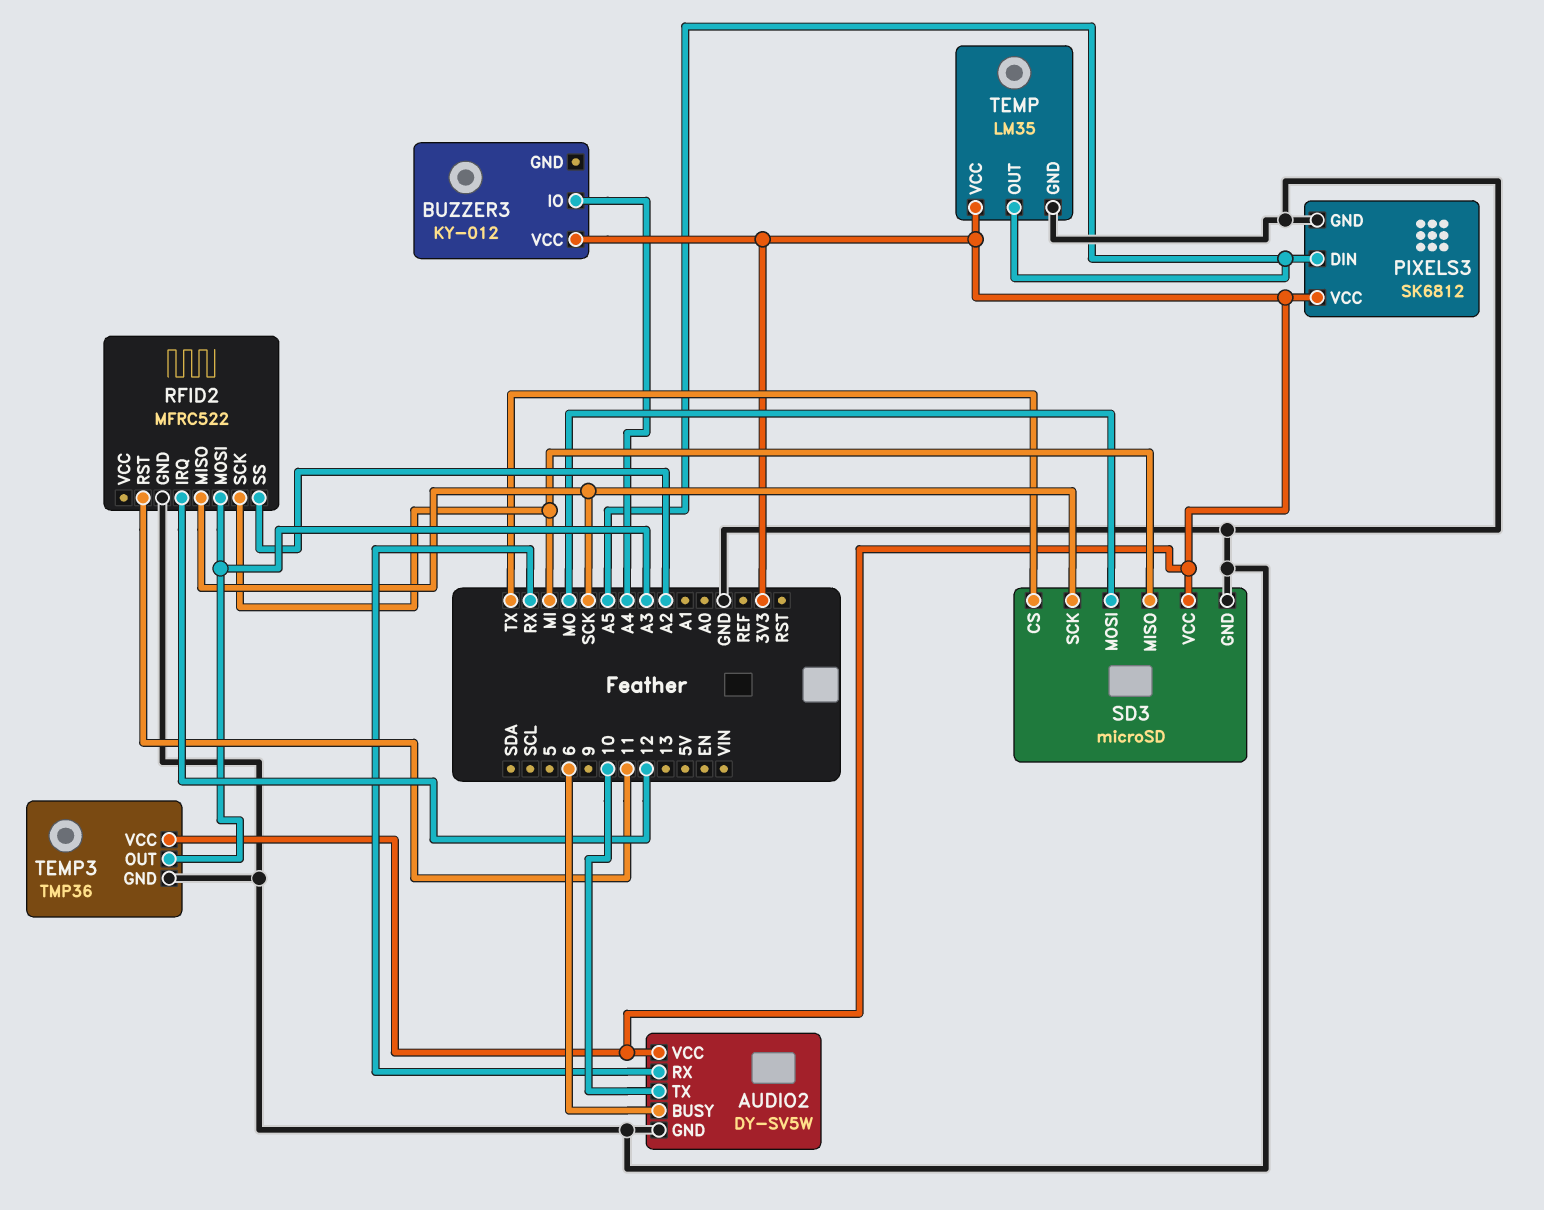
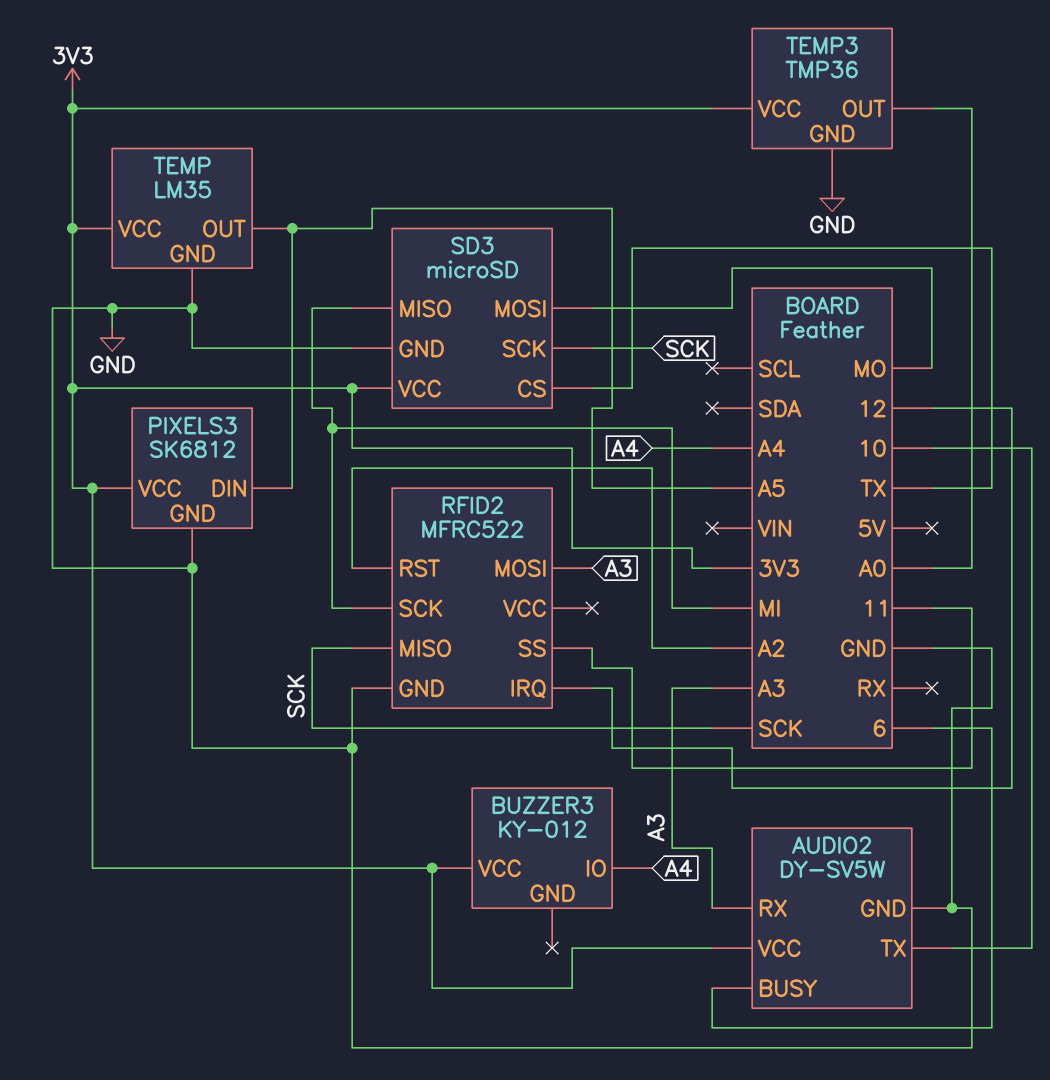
AUDIO2 pin RX: RX -> A3
RFID2 pin RST: 11 -> A2
RFID2 pin SS: A2 -> 11
TEMP3 pin OUT: A3 -> A0

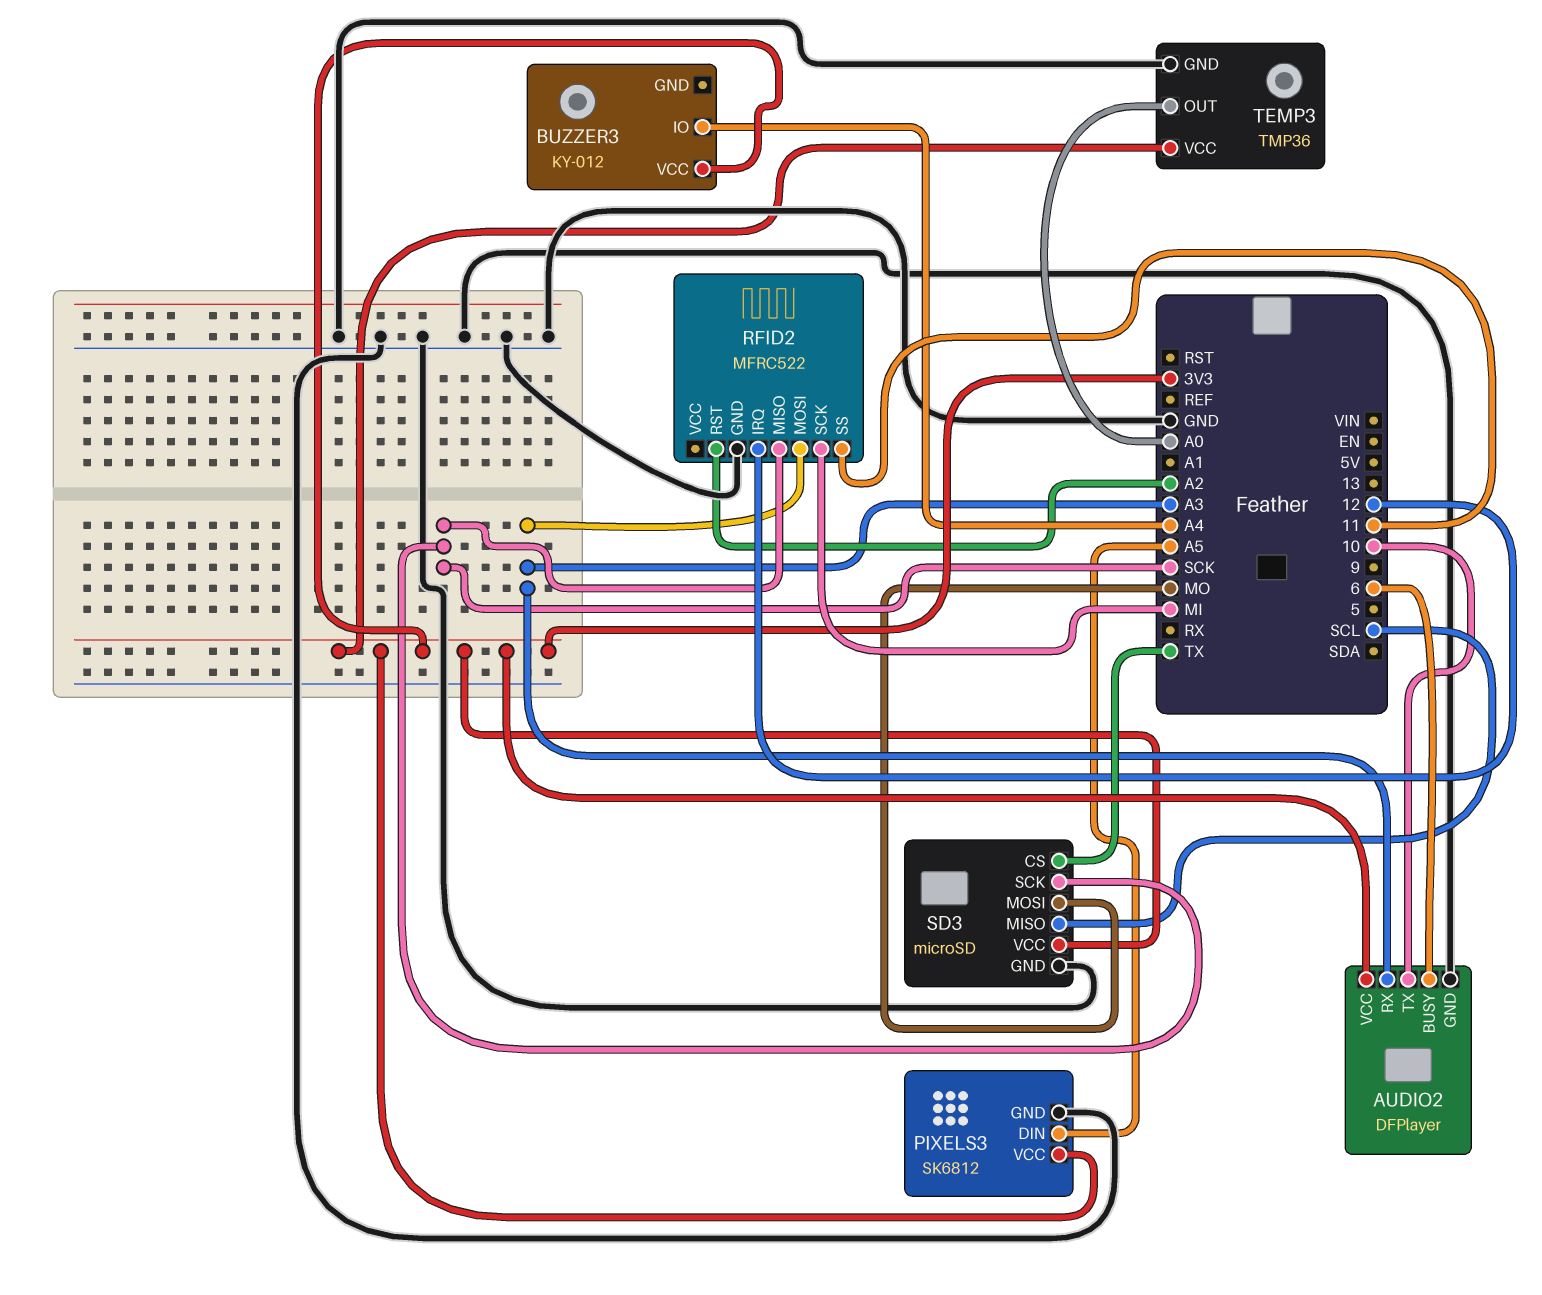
AUDIO2: DY-SV5W -> DFPlayer
SD3 pin MISO: MI -> SCL
TEMP: LM35 -> none
TEMP pin GND: GND -> none
TEMP pin OUT: A5 -> none
TEMP pin VCC: 3V3 -> none

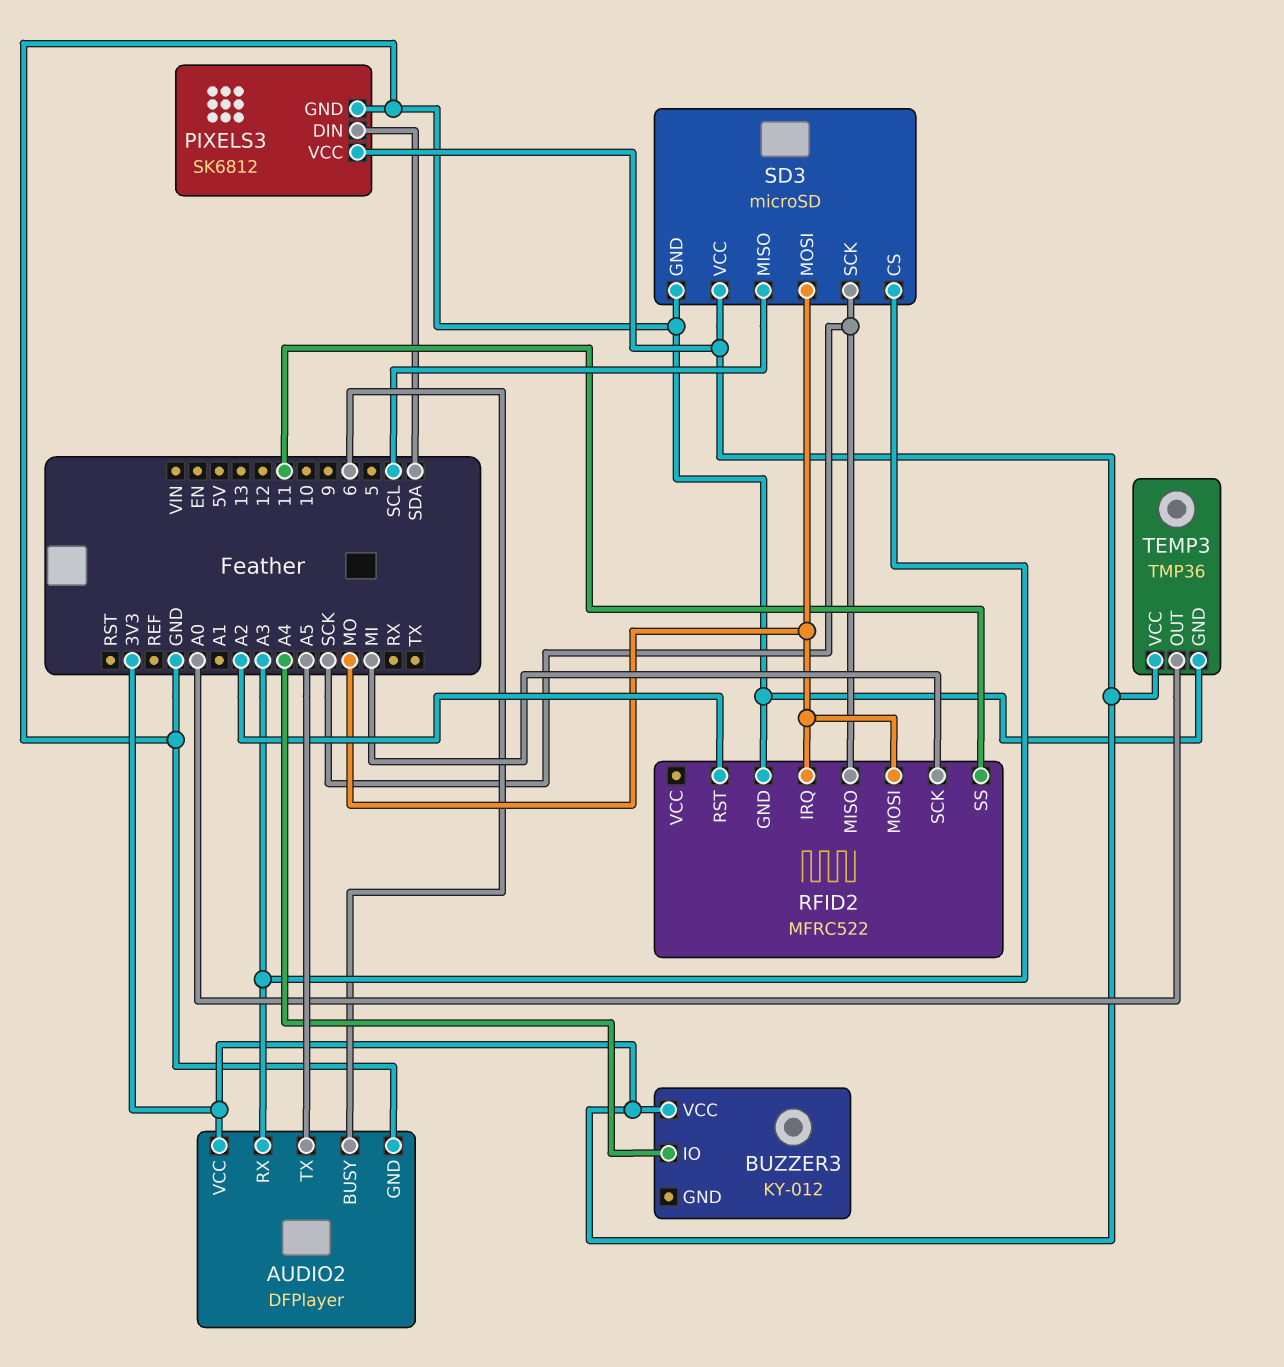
AUDIO2 pin TX: 10 -> A5
PIXELS3 pin DIN: A5 -> SDA
RFID2 pin IRQ: 12 -> MO
RFID2 pin MOSI: A3 -> MO
SD3 pin CS: TX -> A3

